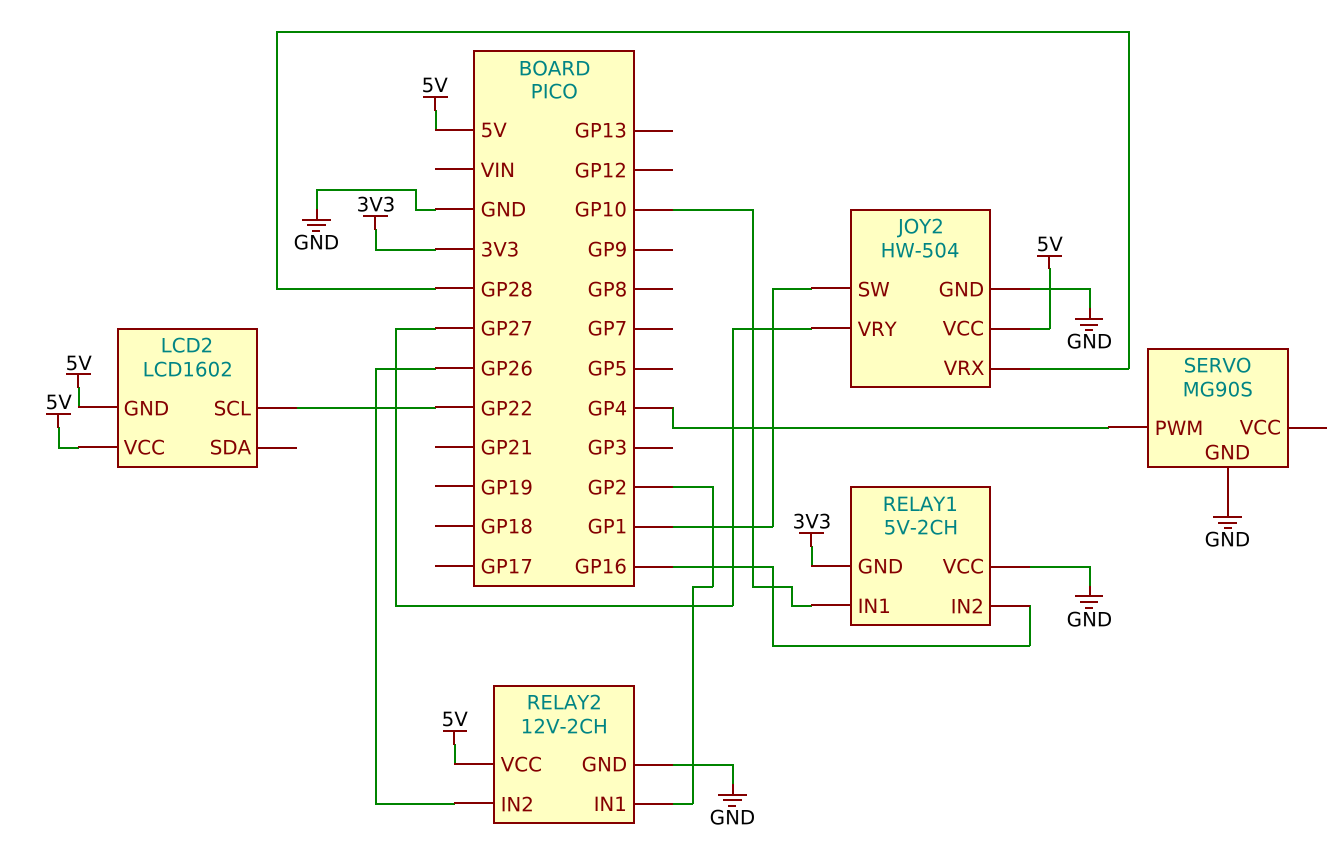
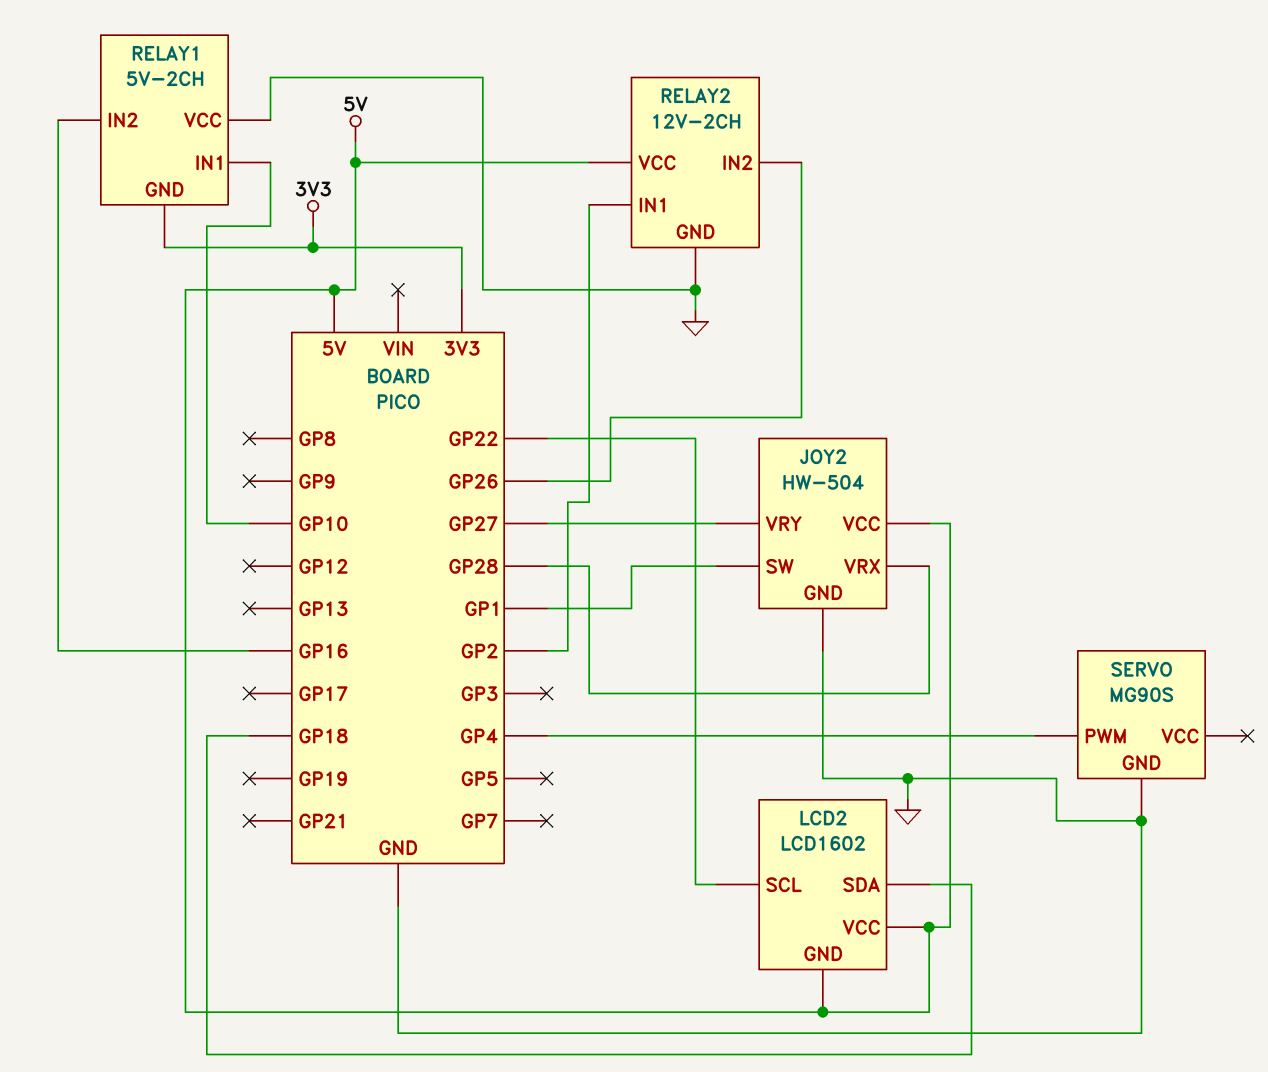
LCD2 pin SDA: none -> GP18

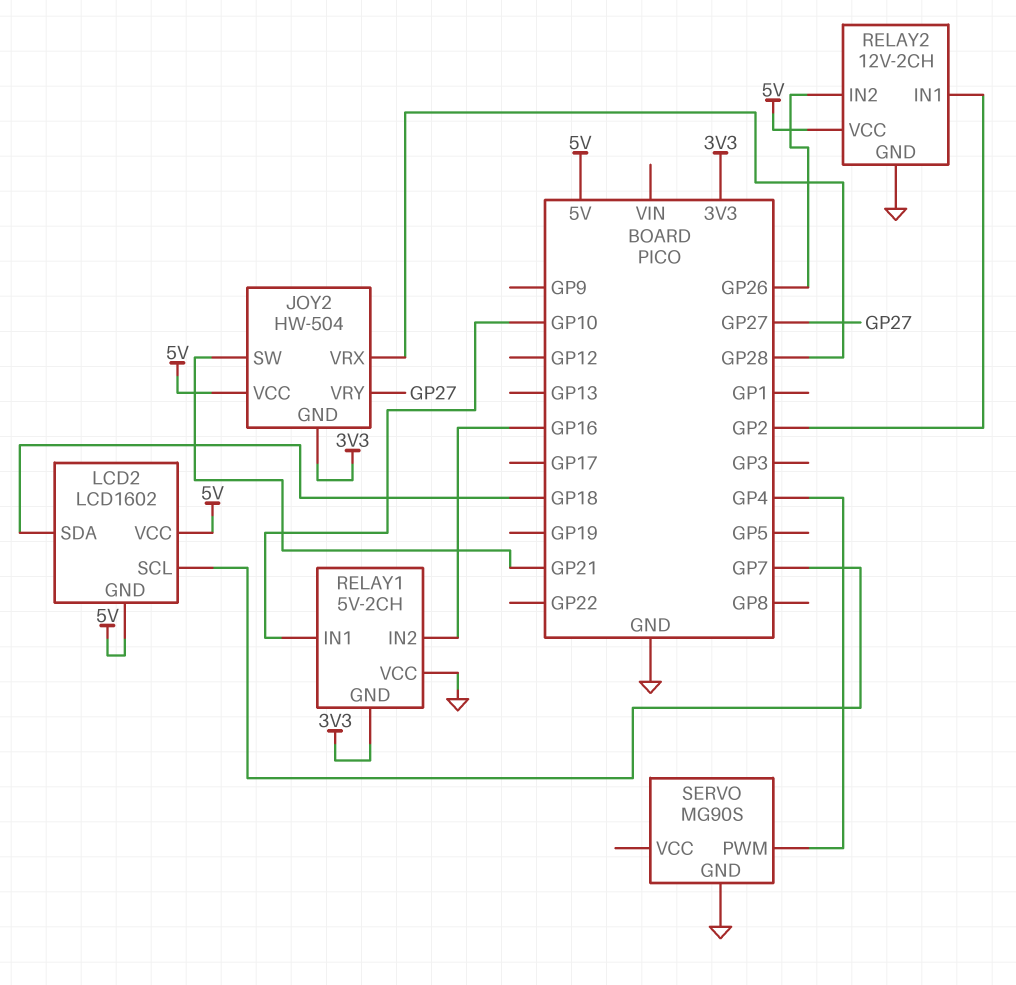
JOY2 pin GND: GND -> 3V3
JOY2 pin SW: GP1 -> GP21
LCD2 pin SCL: GP22 -> GP7

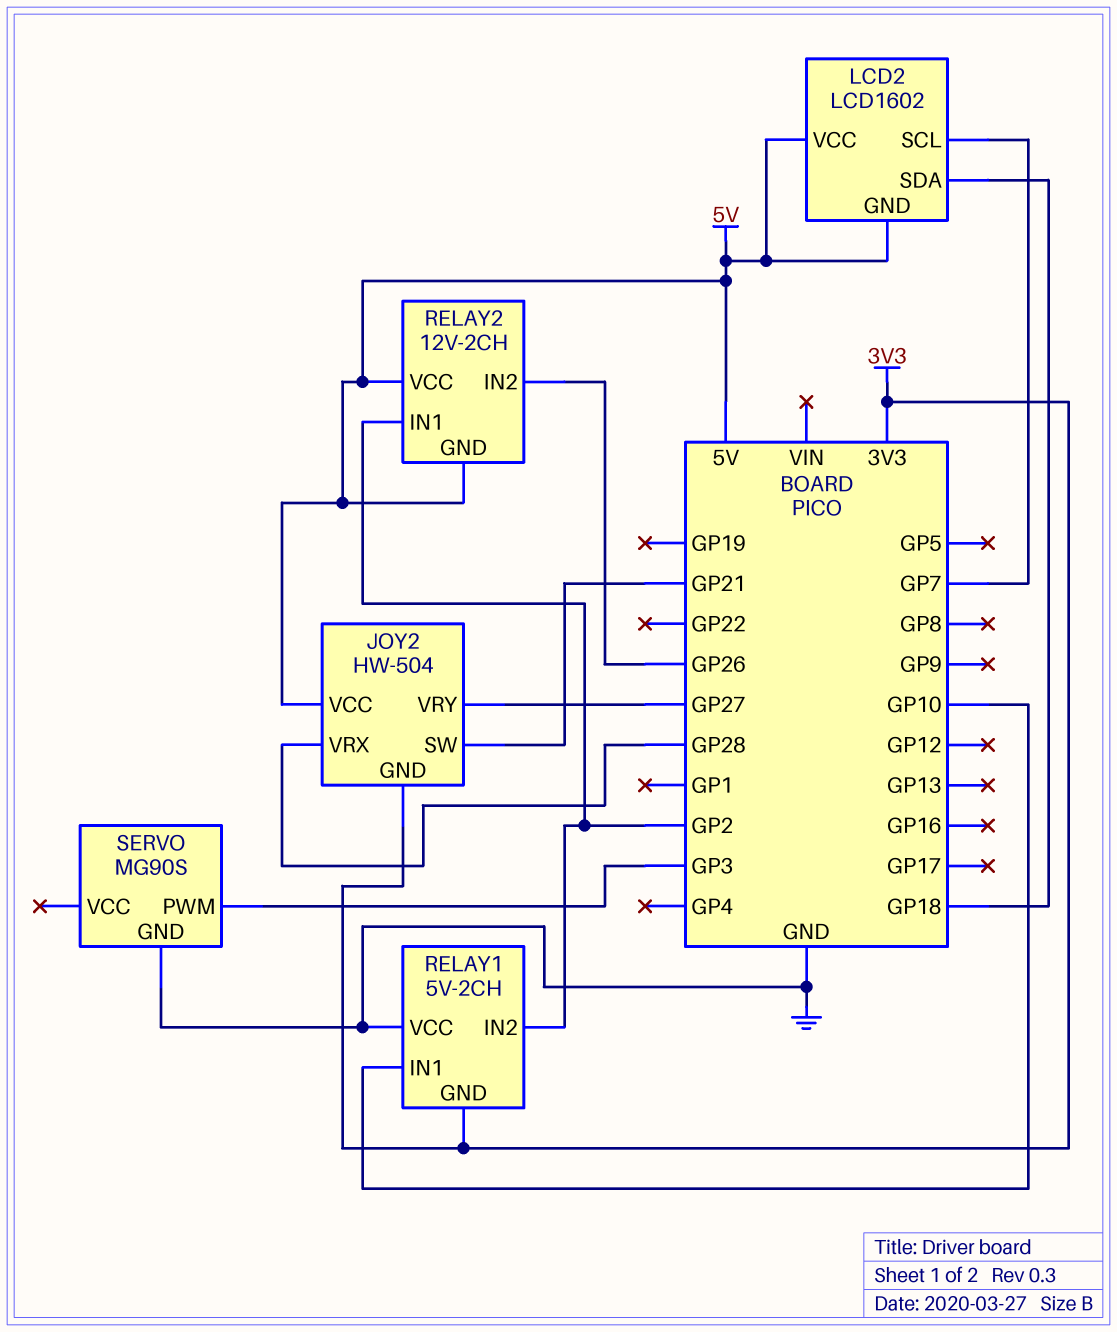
RELAY1 pin IN2: GP16 -> GP2
RELAY2 pin GND: GND -> 5V
SERVO pin PWM: GP4 -> GP3

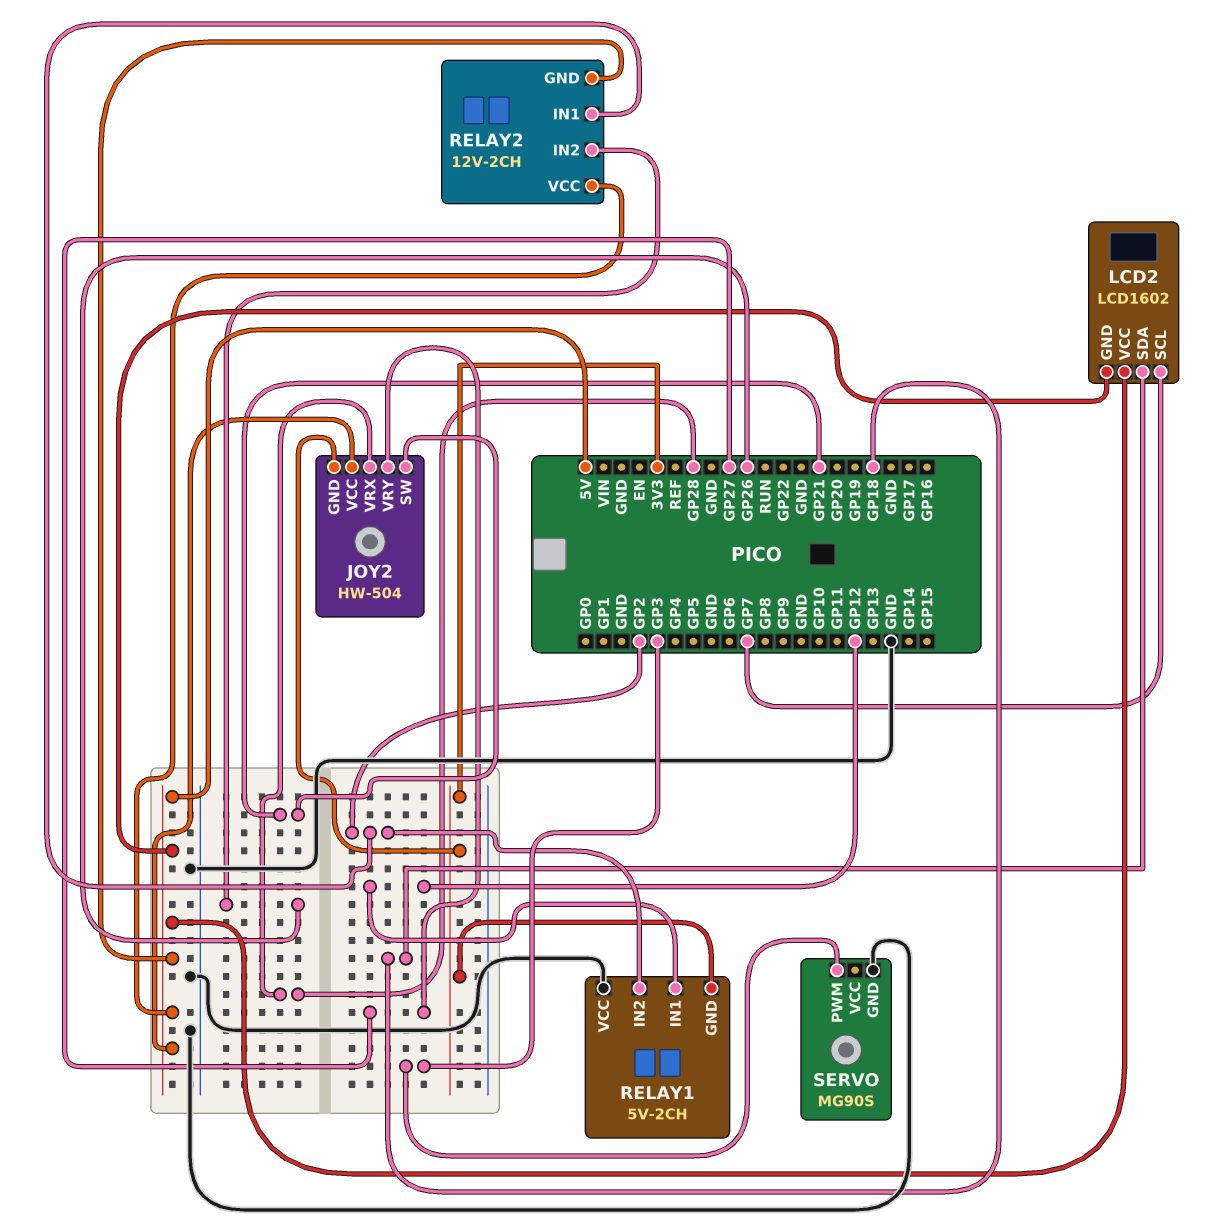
RELAY1 pin IN1: GP10 -> GP12

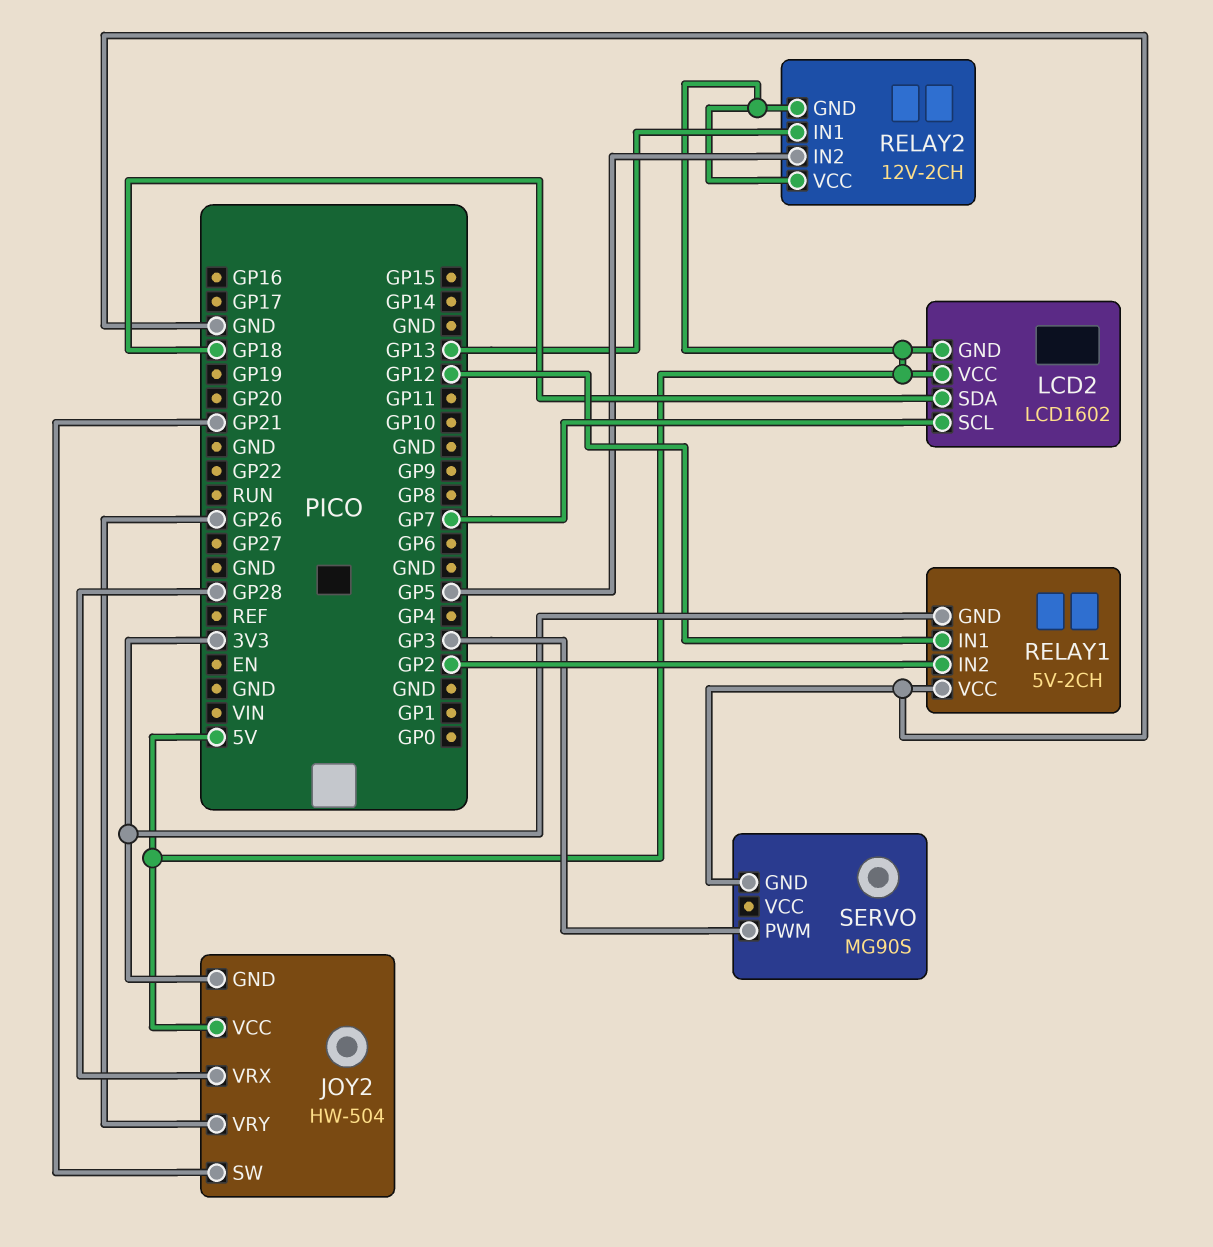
JOY2 pin VRY: GP27 -> GP26
RELAY2 pin IN1: GP2 -> GP13
RELAY2 pin IN2: GP26 -> GP5

